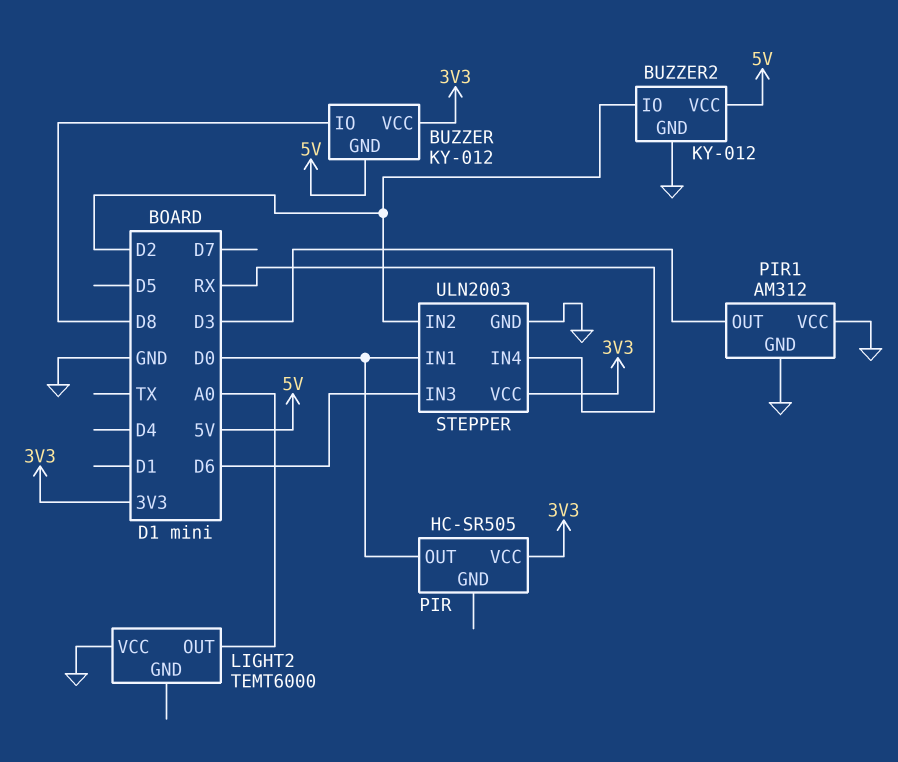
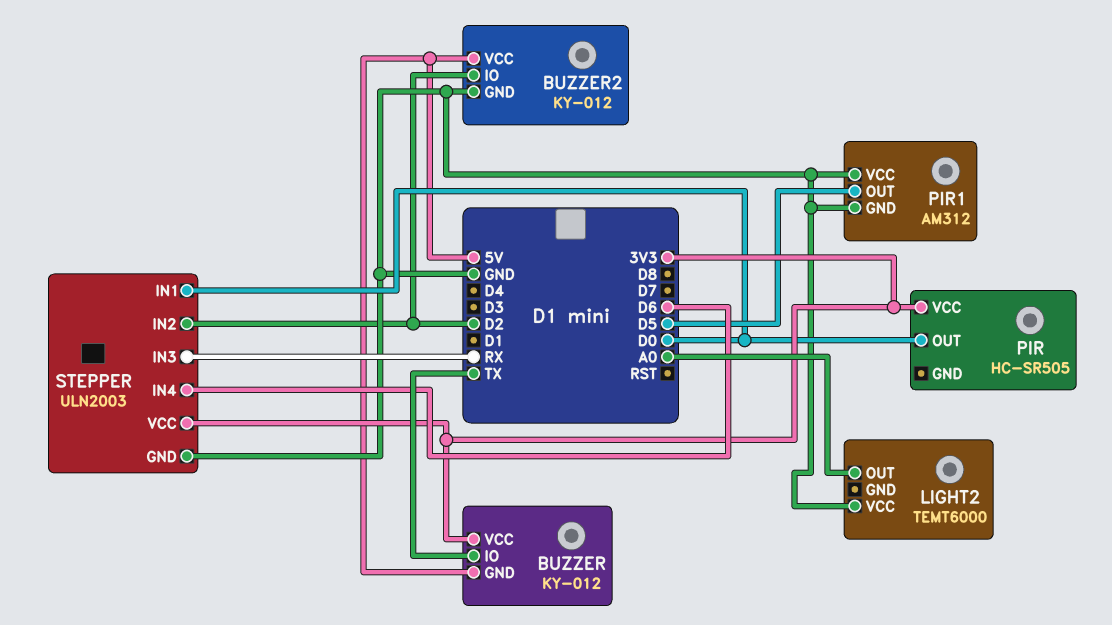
BUZZER pin IO: D8 -> TX
PIR1 pin OUT: D3 -> D5
STEPPER pin IN3: D6 -> RX
STEPPER pin IN4: RX -> D6

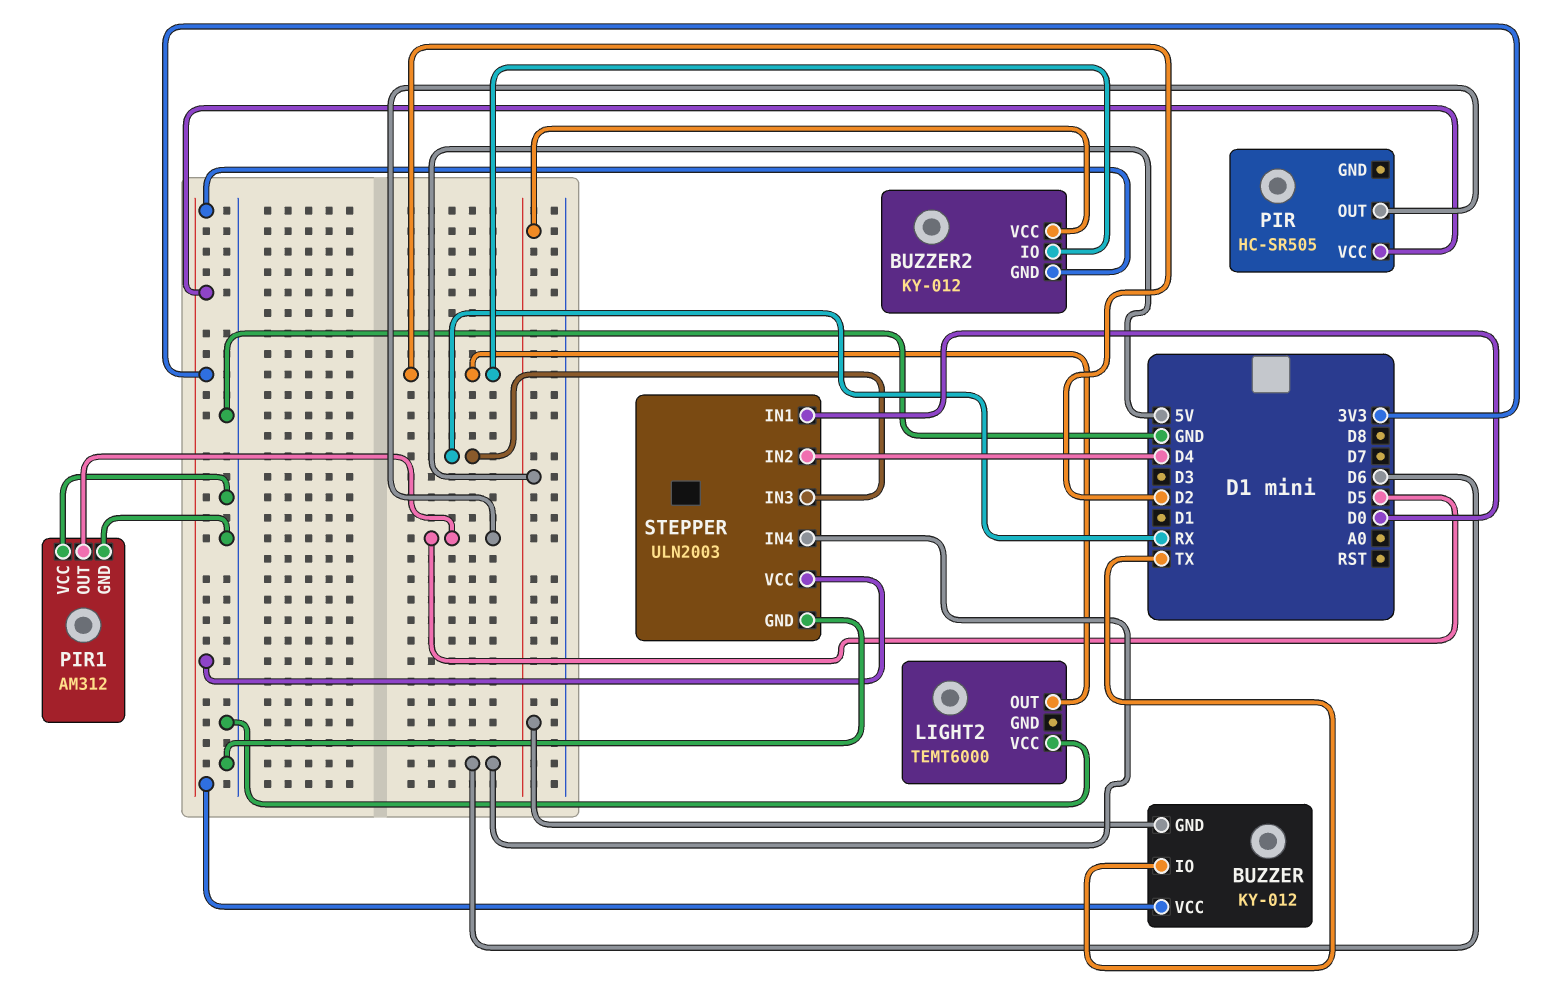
BUZZER2 pin GND: GND -> 3V3
LIGHT2 pin OUT: A0 -> D2
PIR pin OUT: D0 -> D5
STEPPER pin IN2: D2 -> D4

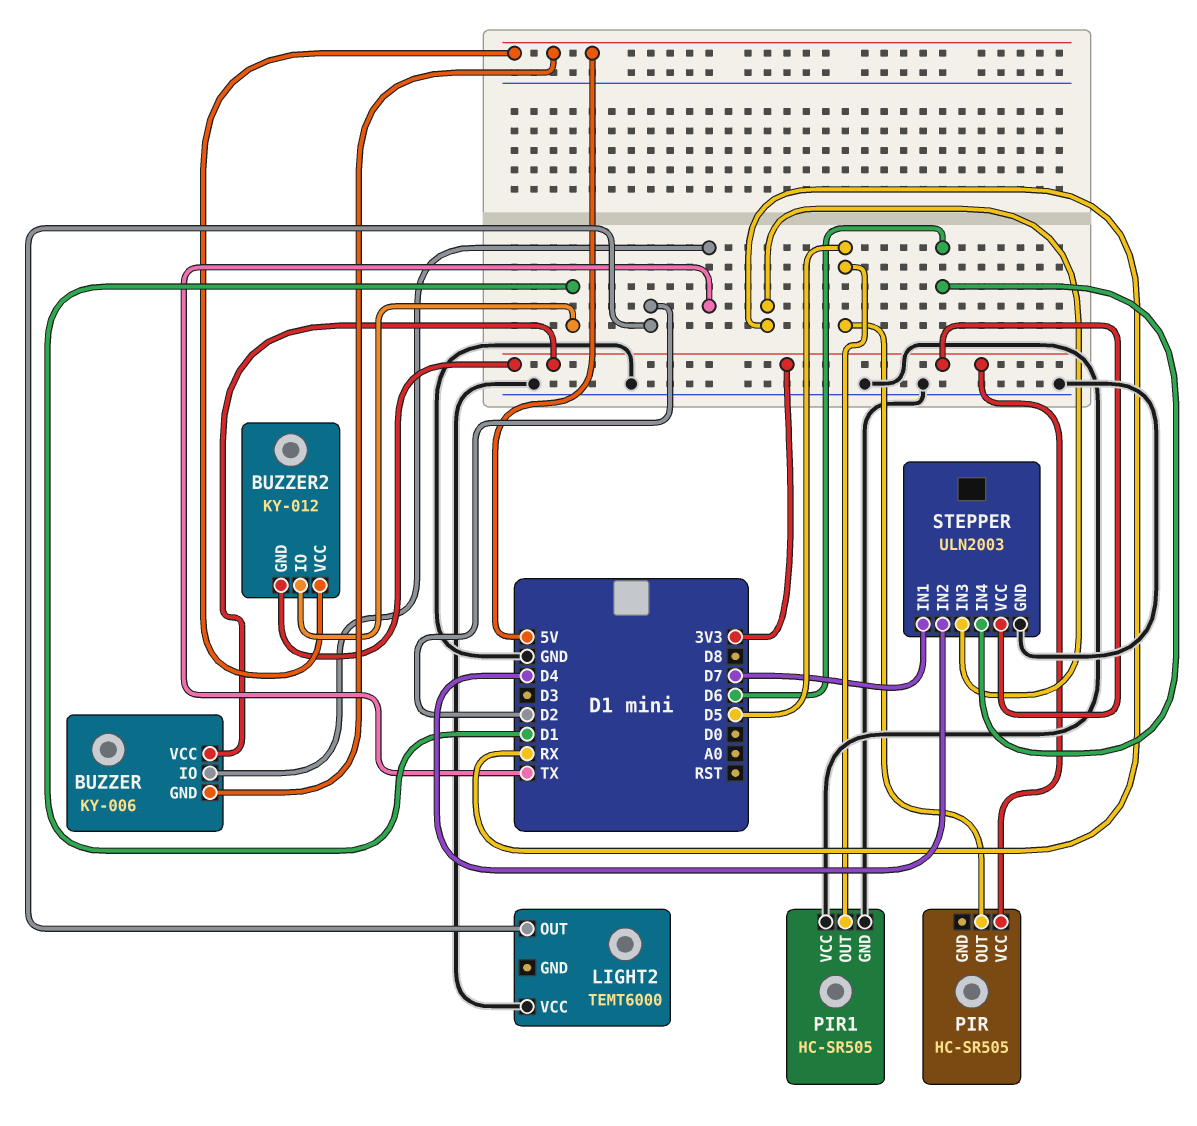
BUZZER: KY-012 -> KY-006
BUZZER2 pin IO: D2 -> D1
PIR1: AM312 -> HC-SR505
STEPPER pin IN1: D0 -> D7

